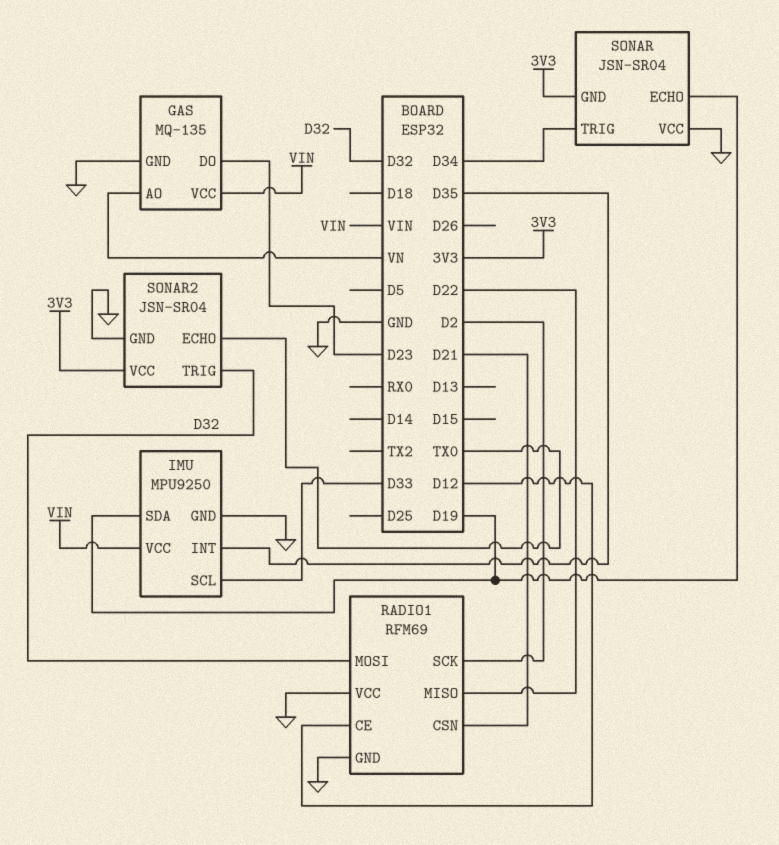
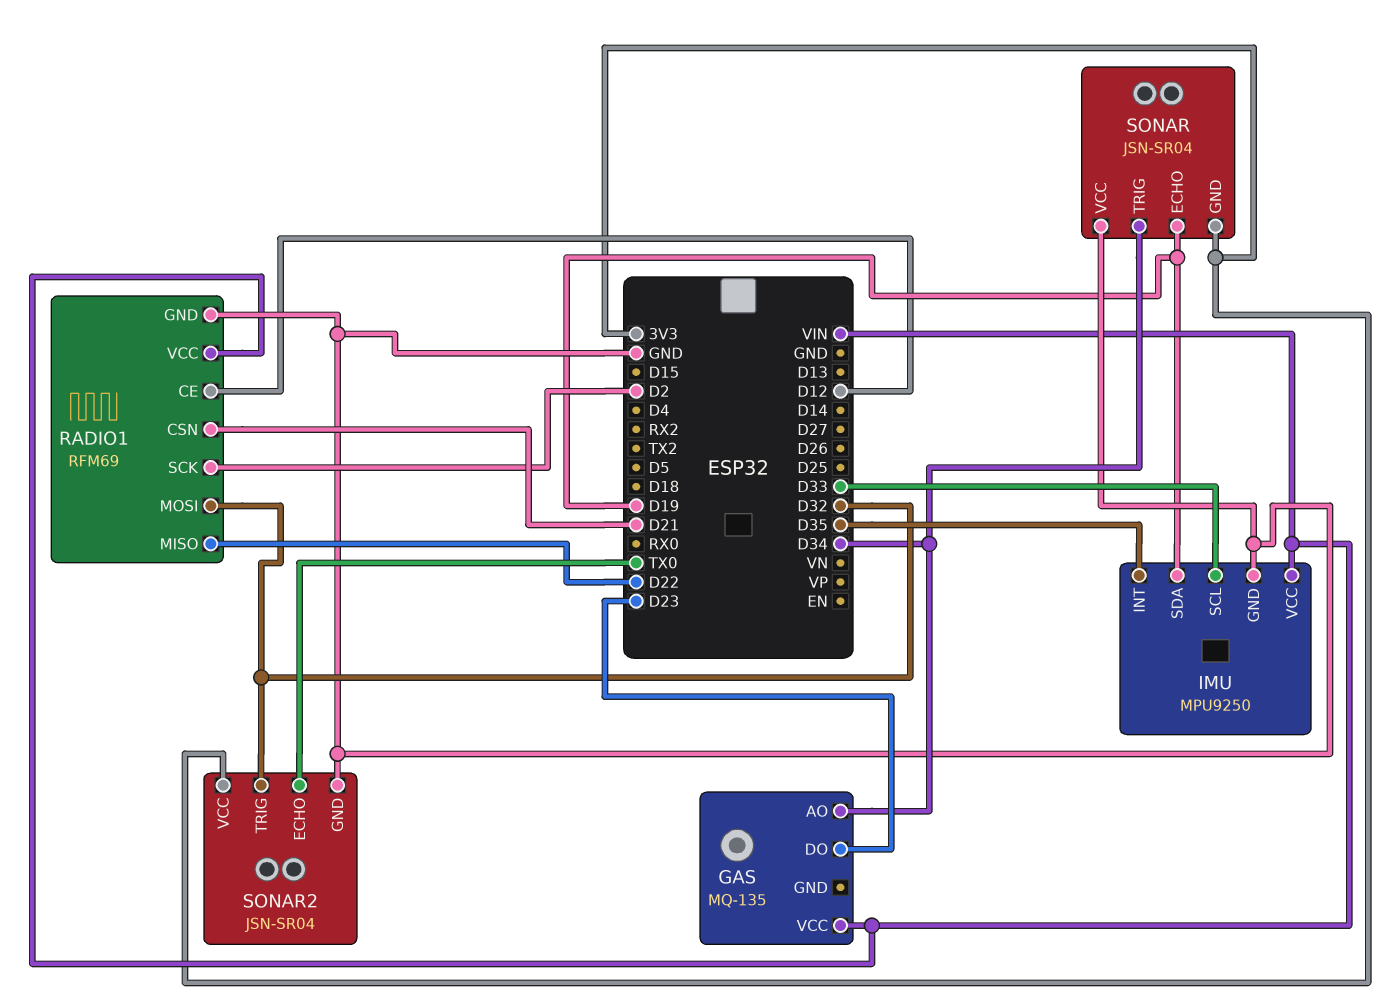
GAS pin AO: VN -> D34
GAS pin GND: GND -> none
RADIO1 pin VCC: GND -> VIN

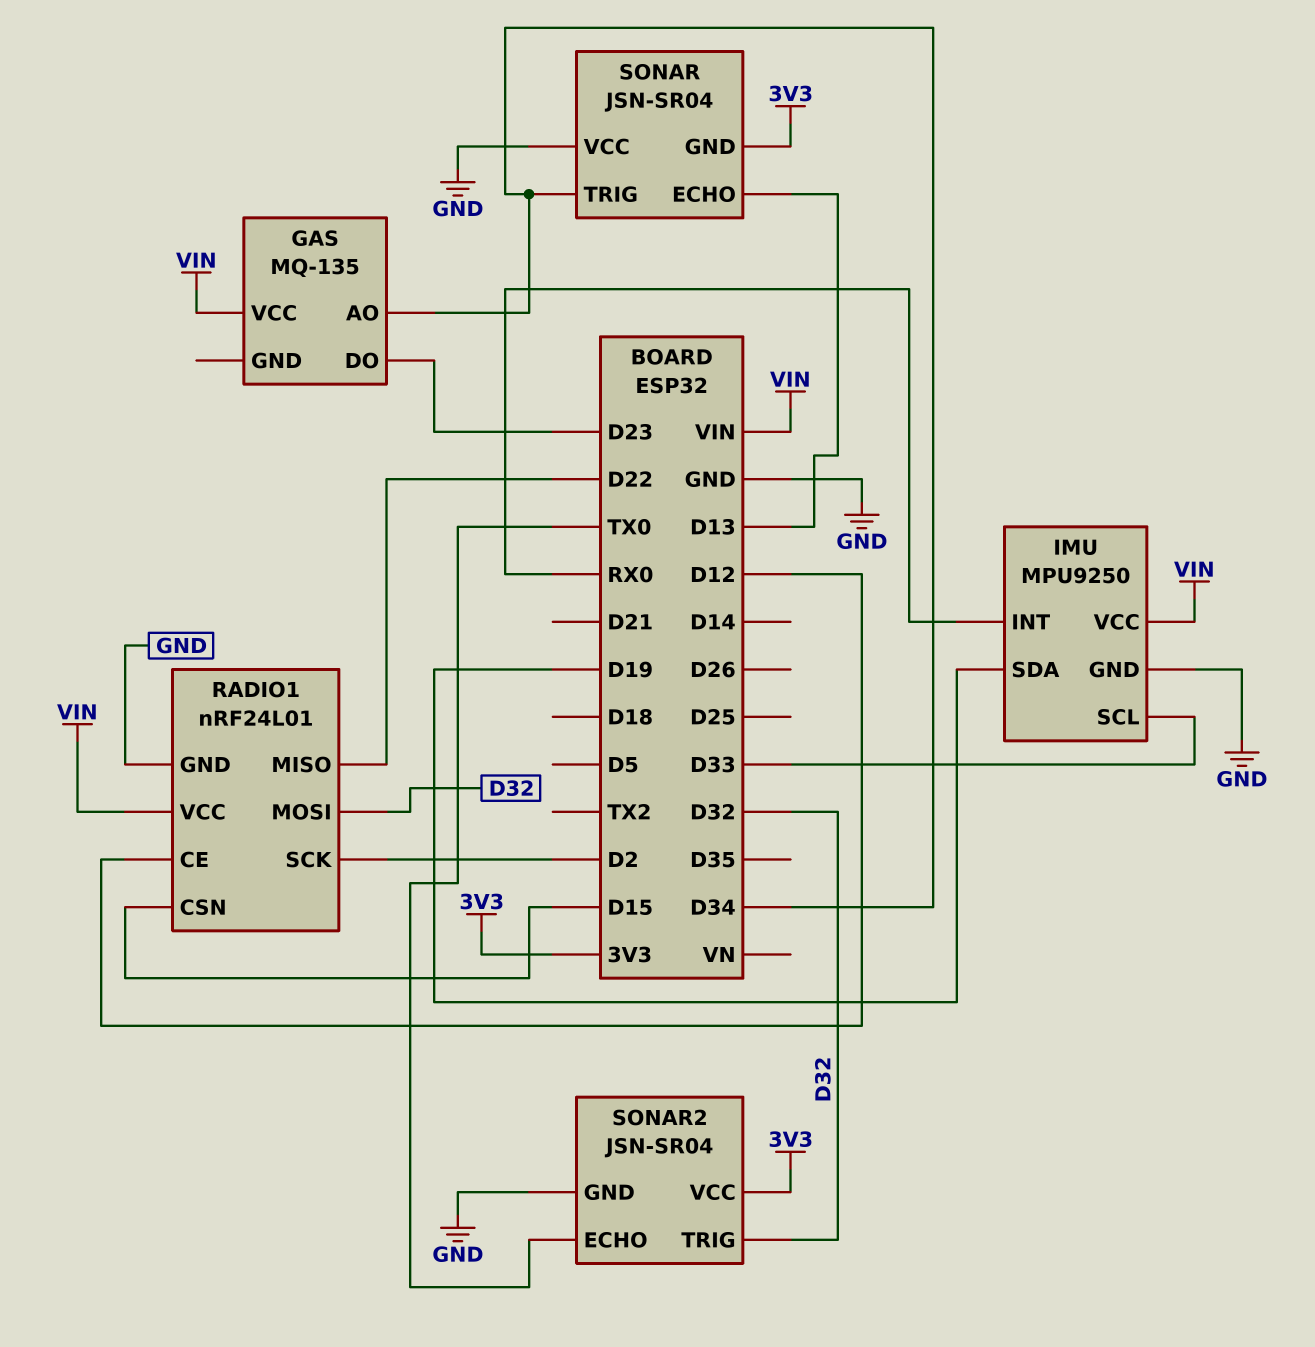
IMU pin INT: D35 -> RX0
RADIO1: RFM69 -> nRF24L01
RADIO1 pin CSN: D21 -> D15
SONAR pin ECHO: D19 -> D13

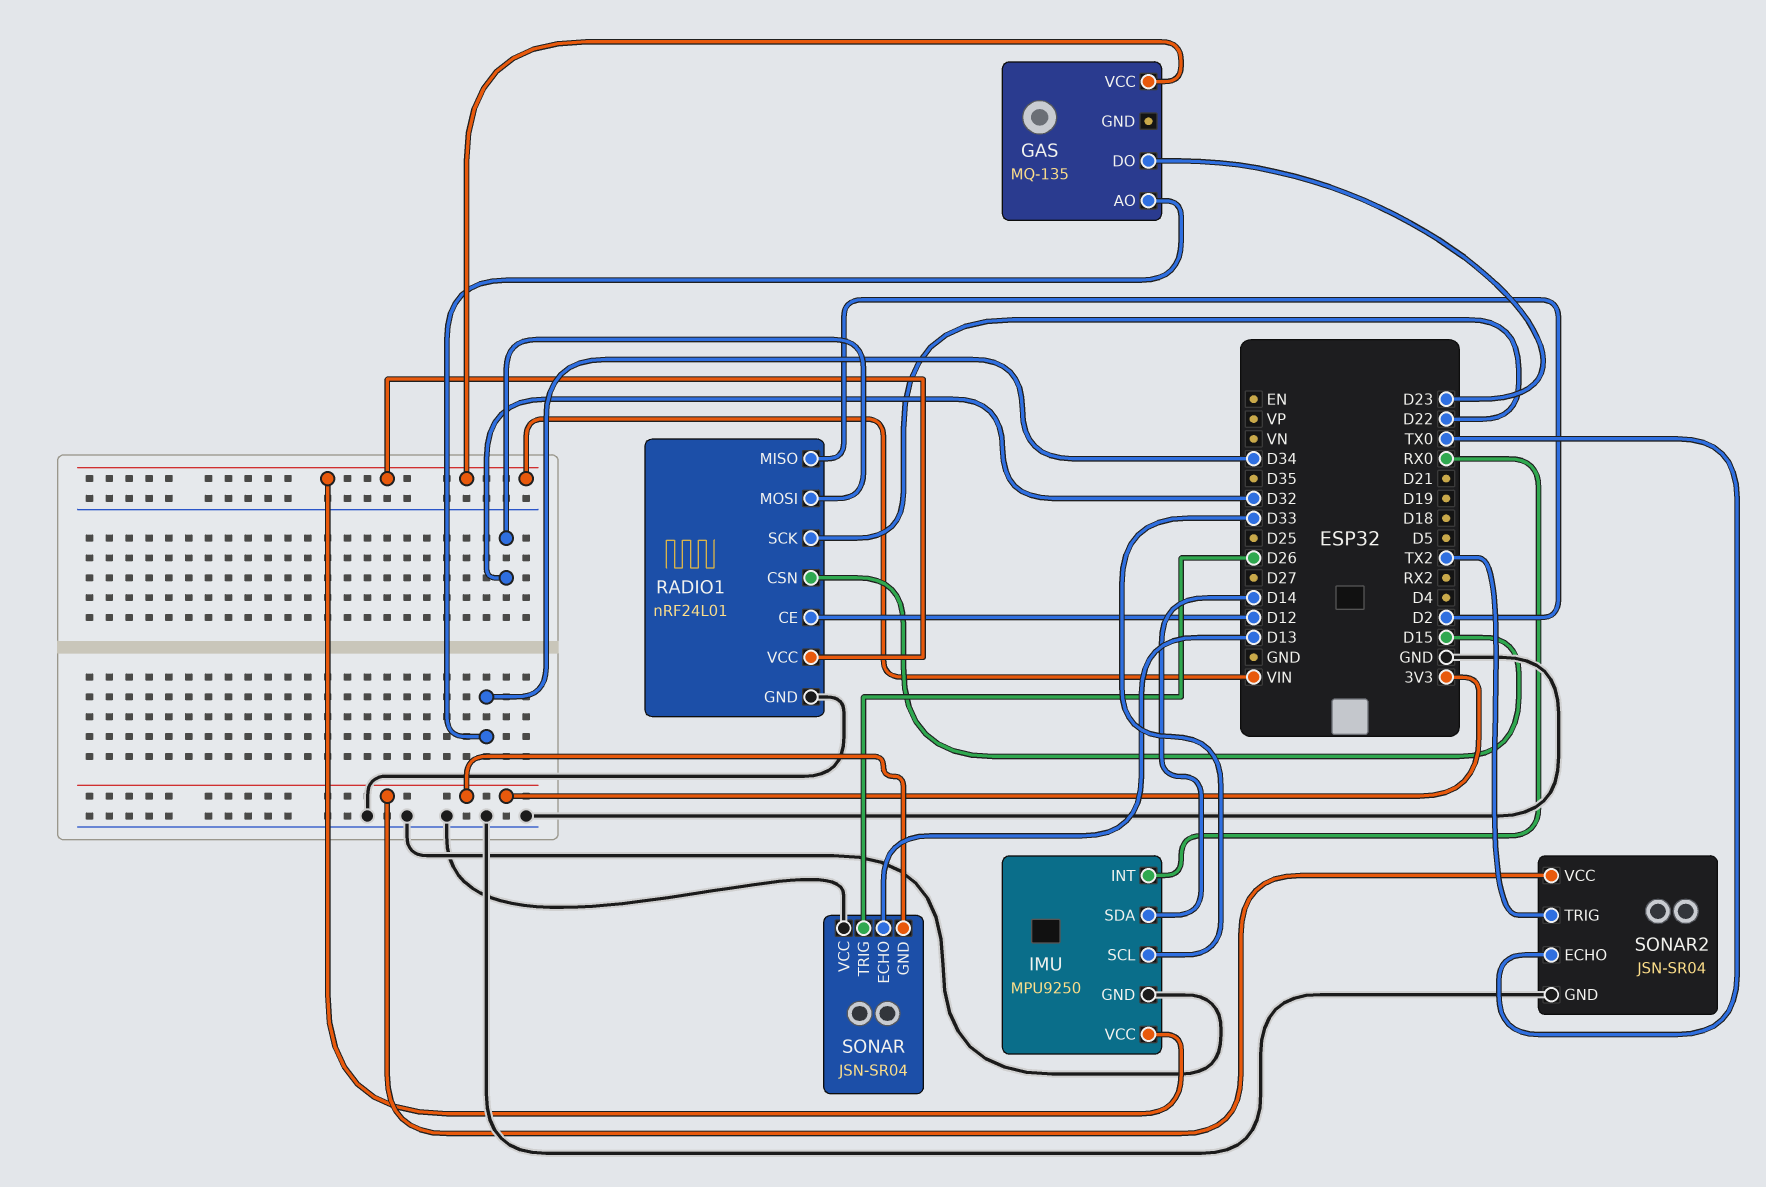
IMU pin SDA: D19 -> D14
RADIO1 pin MISO: D22 -> D2
RADIO1 pin SCK: D2 -> D22
SONAR pin TRIG: D34 -> D26
SONAR2 pin TRIG: D32 -> TX2

